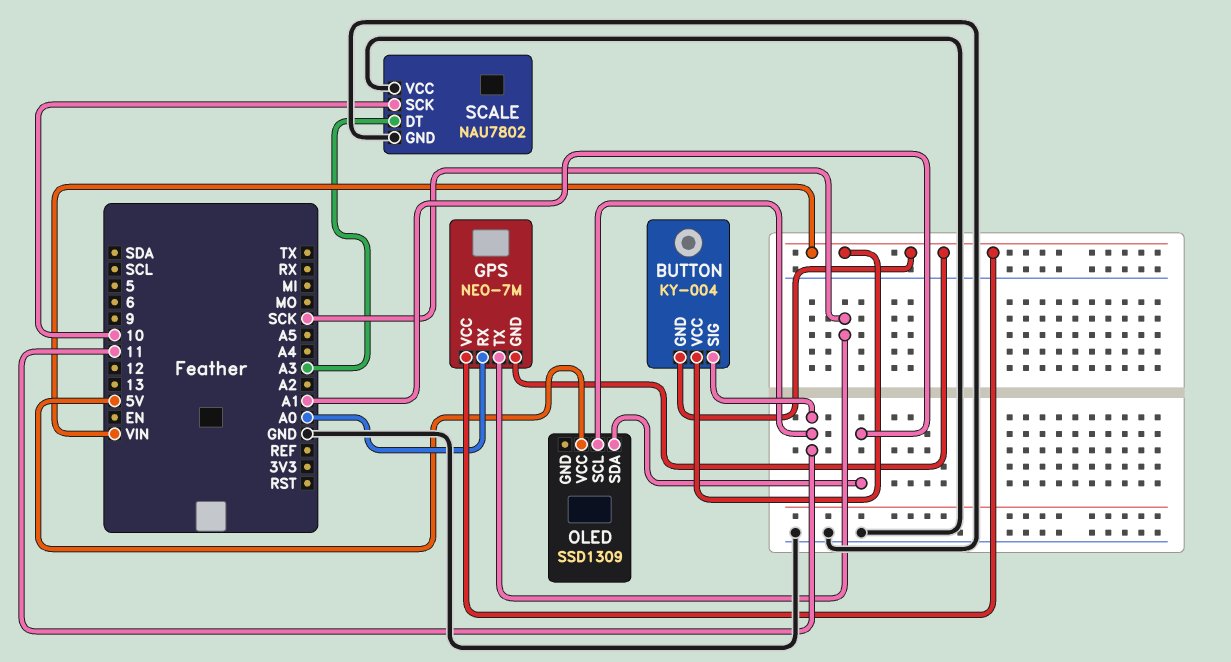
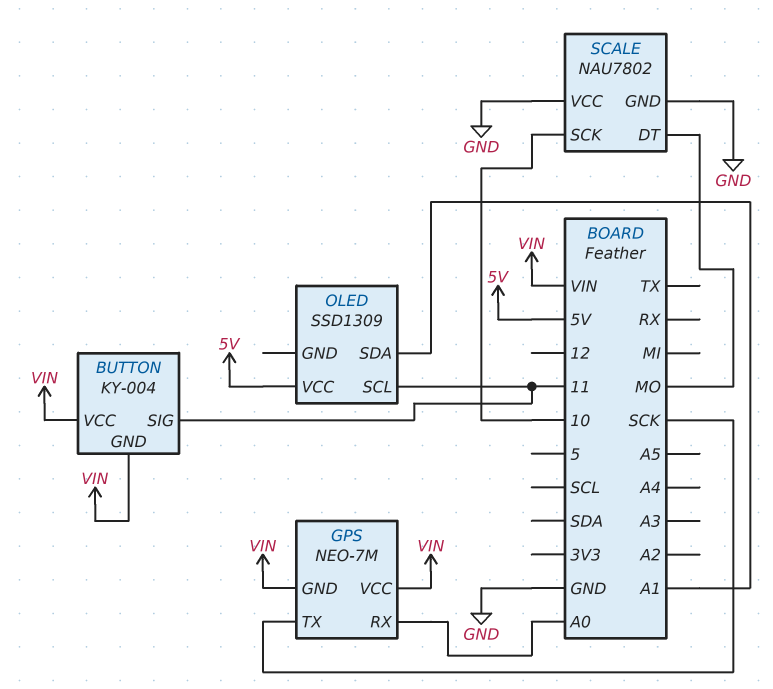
SCALE pin DT: A3 -> MO

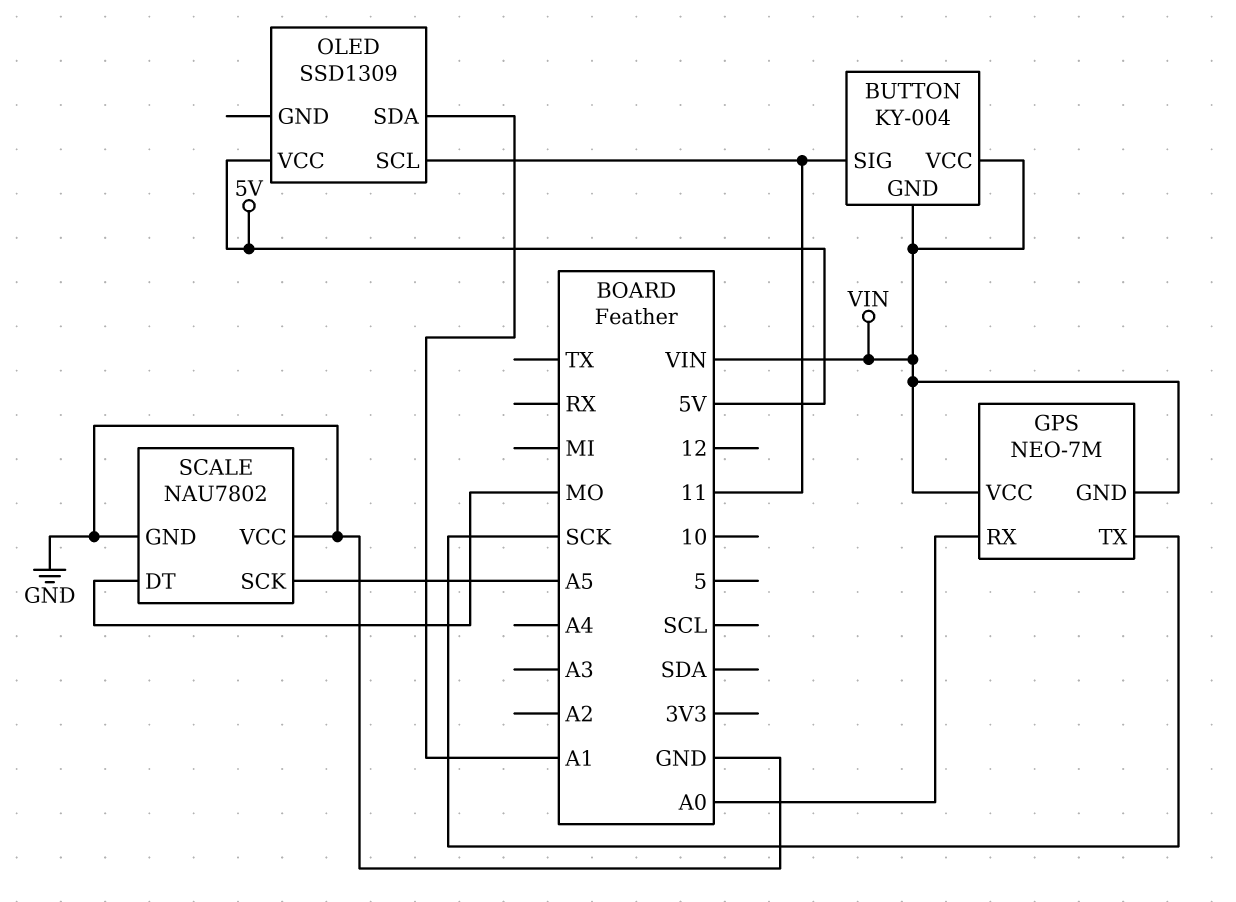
SCALE pin SCK: 10 -> A5

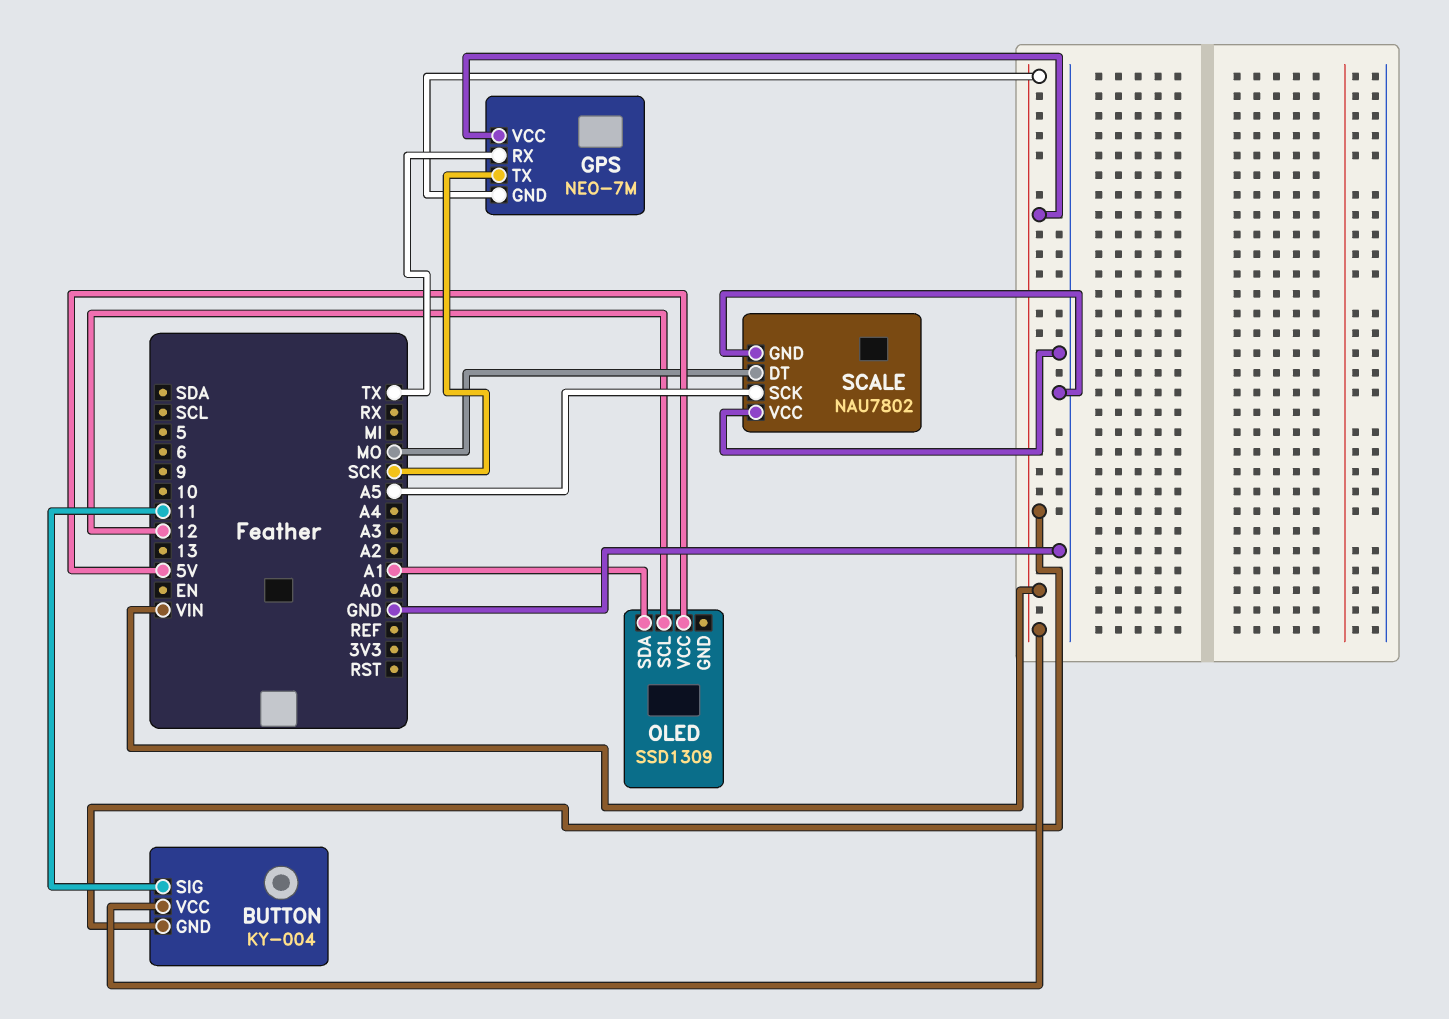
GPS pin RX: A0 -> TX
OLED pin SCL: 11 -> 12

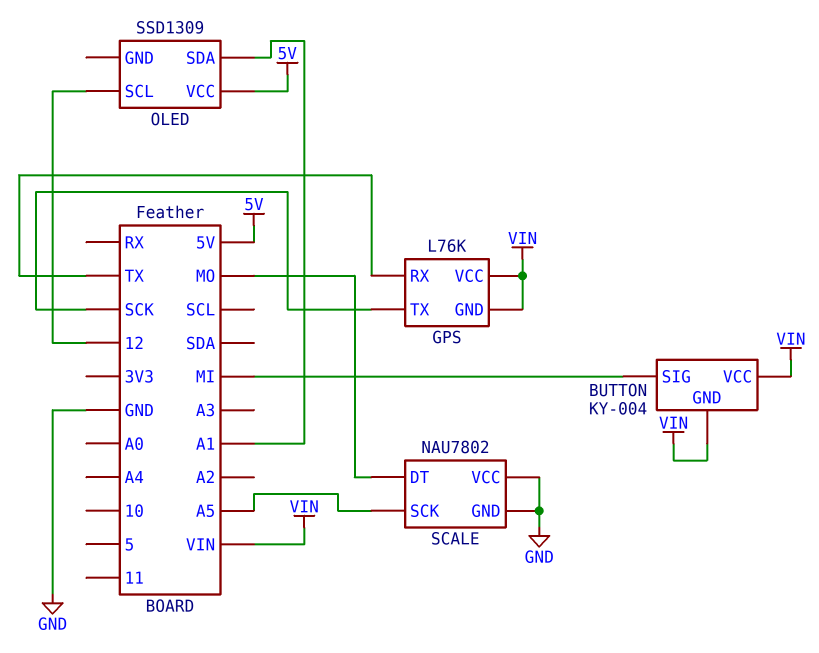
BUTTON pin SIG: 11 -> MI
GPS: NEO-7M -> L76K

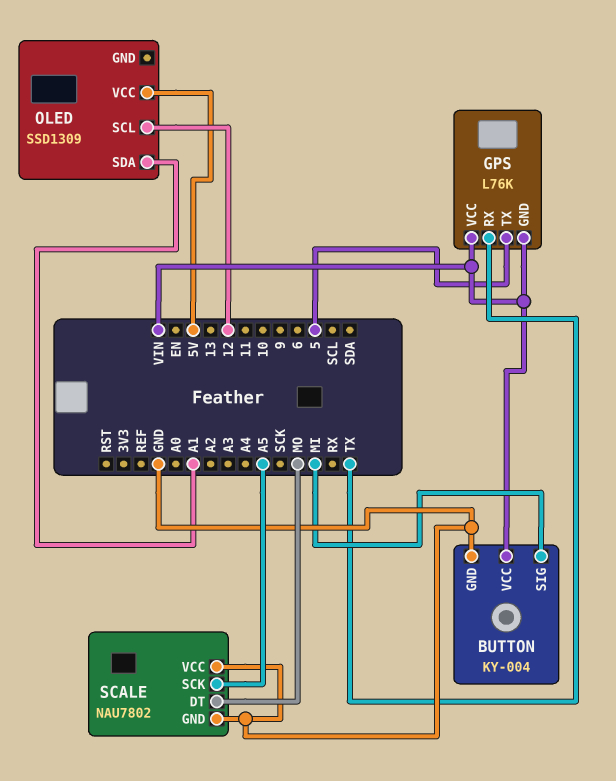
BUTTON pin GND: VIN -> GND
GPS pin TX: SCK -> 5

